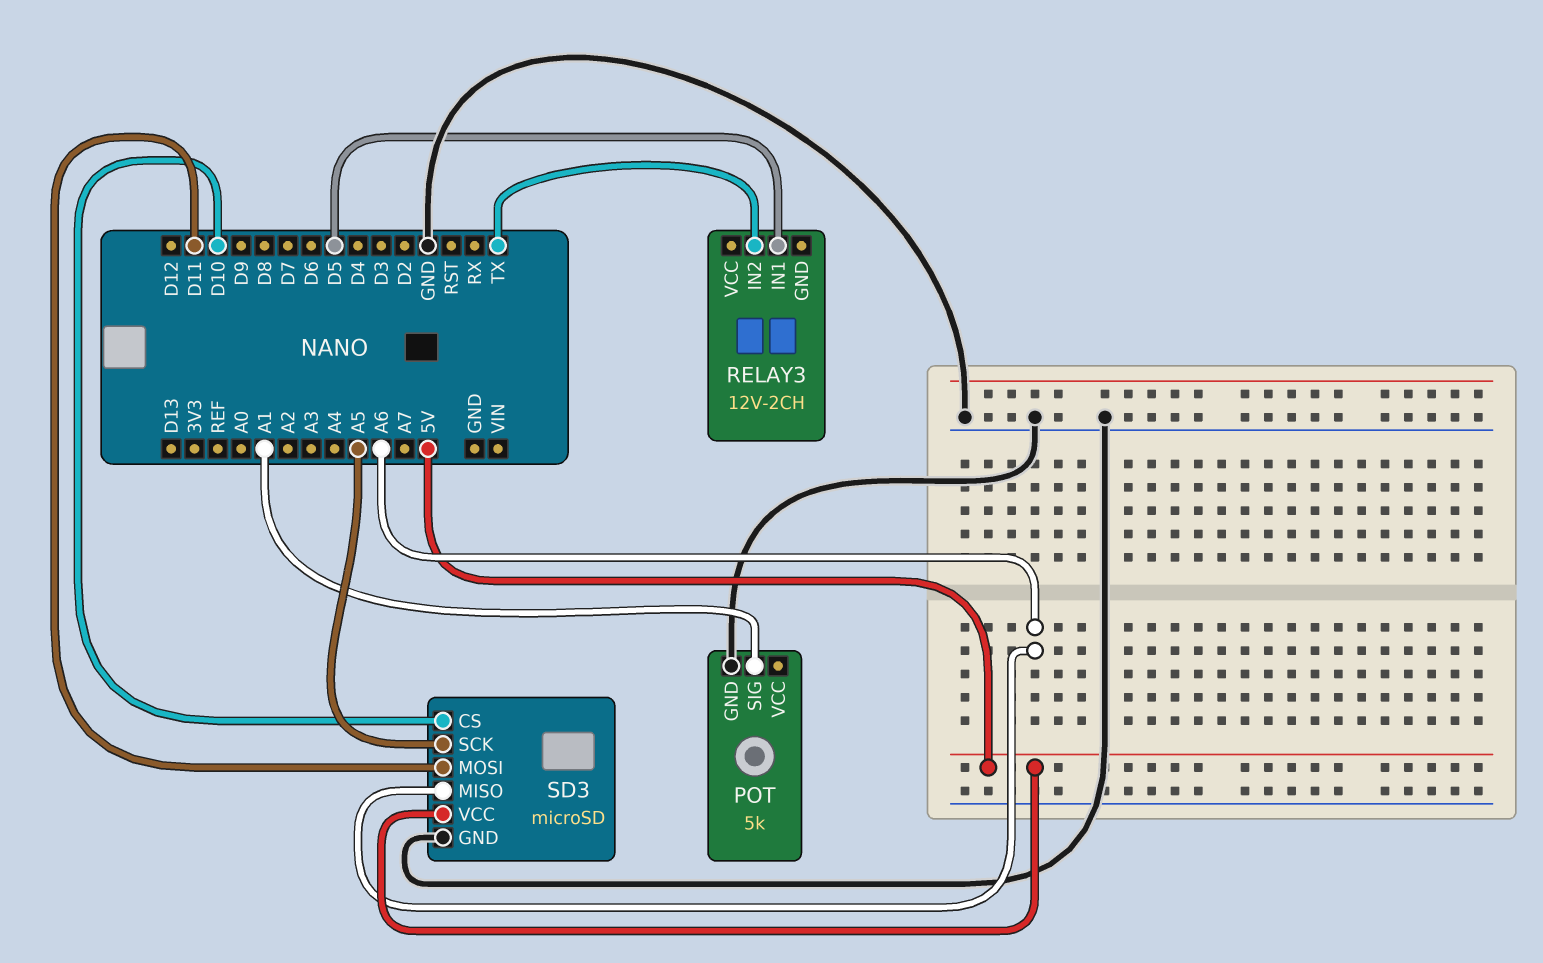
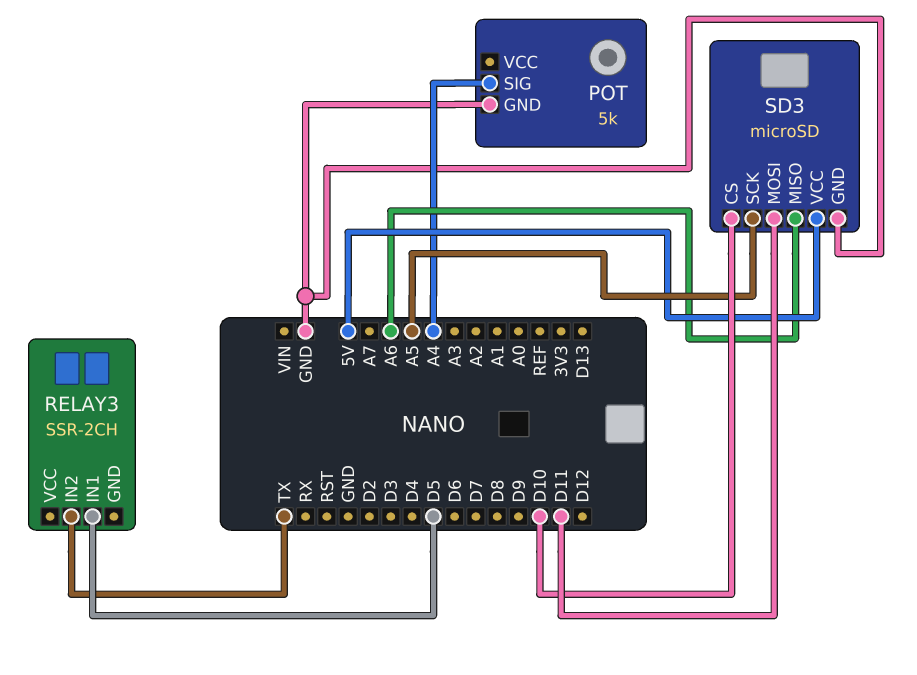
POT pin SIG: A1 -> A4
RELAY3: 12V-2CH -> SSR-2CH

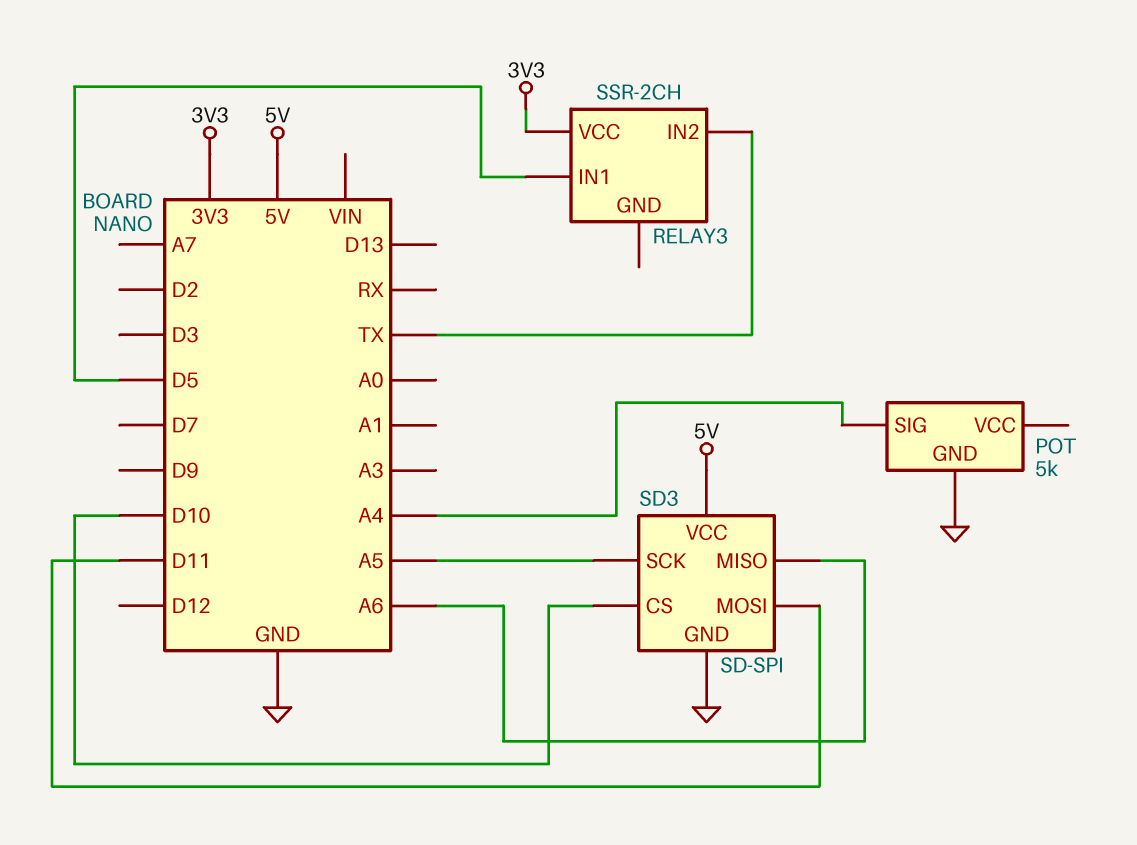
RELAY3 pin VCC: none -> 3V3
SD3: microSD -> SD-SPI

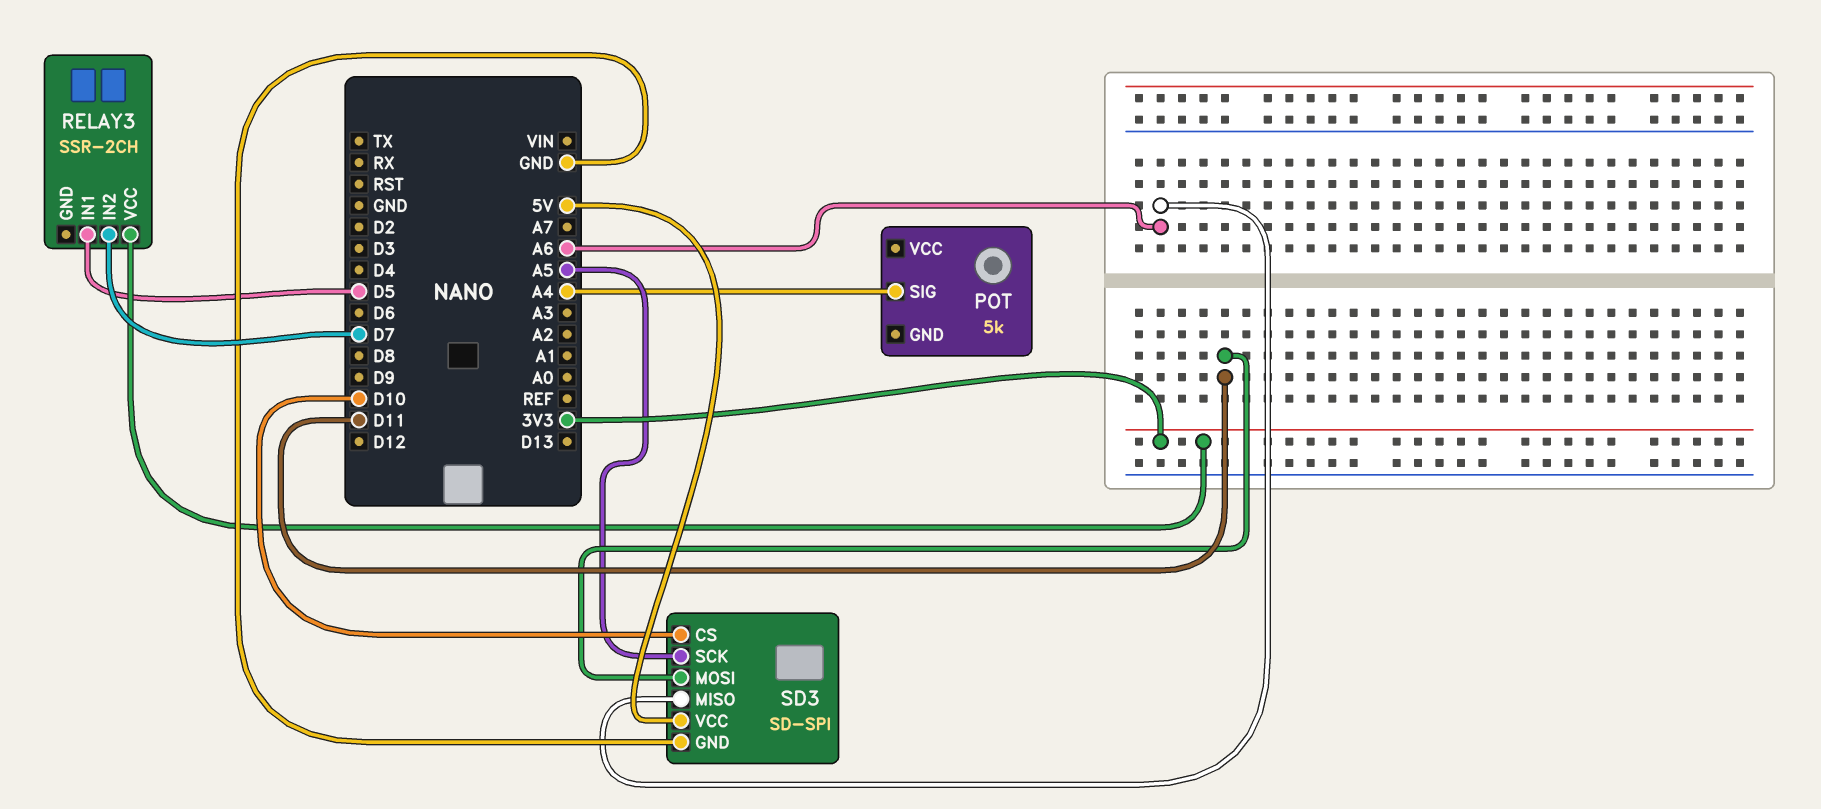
POT pin GND: GND -> none
RELAY3 pin IN2: TX -> D7

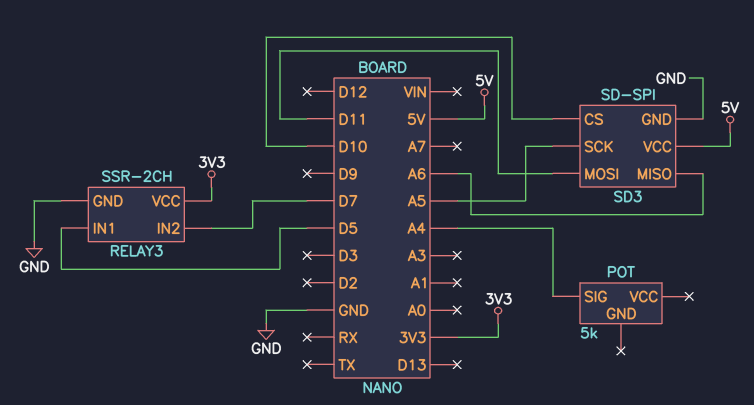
RELAY3 pin GND: none -> GND

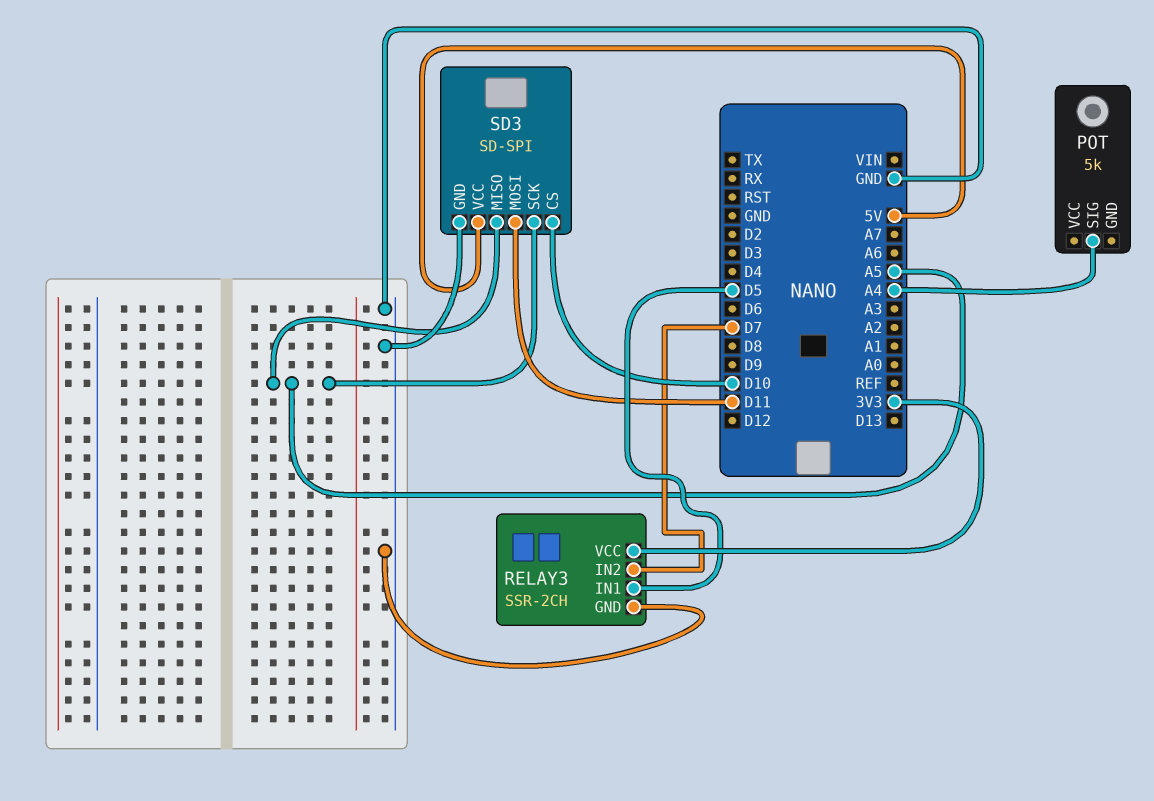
SD3 pin MISO: A6 -> A5

